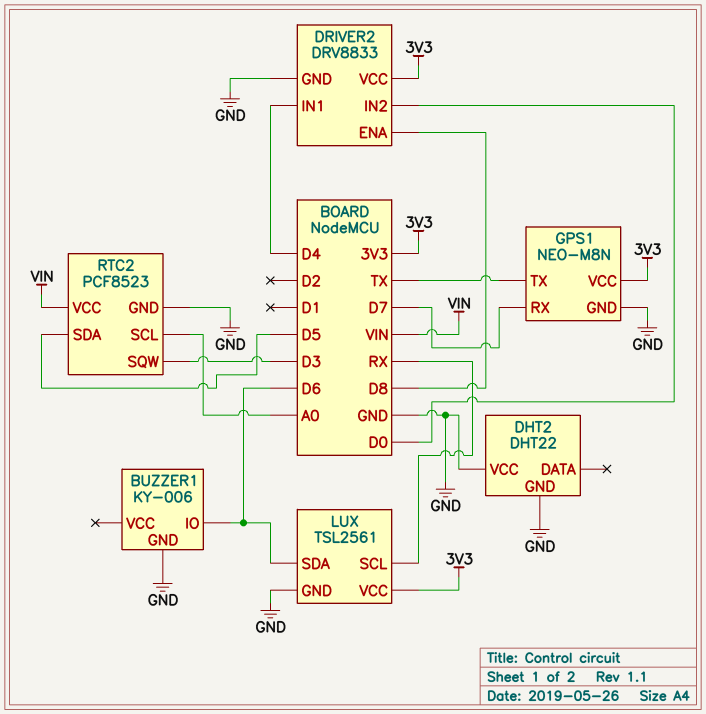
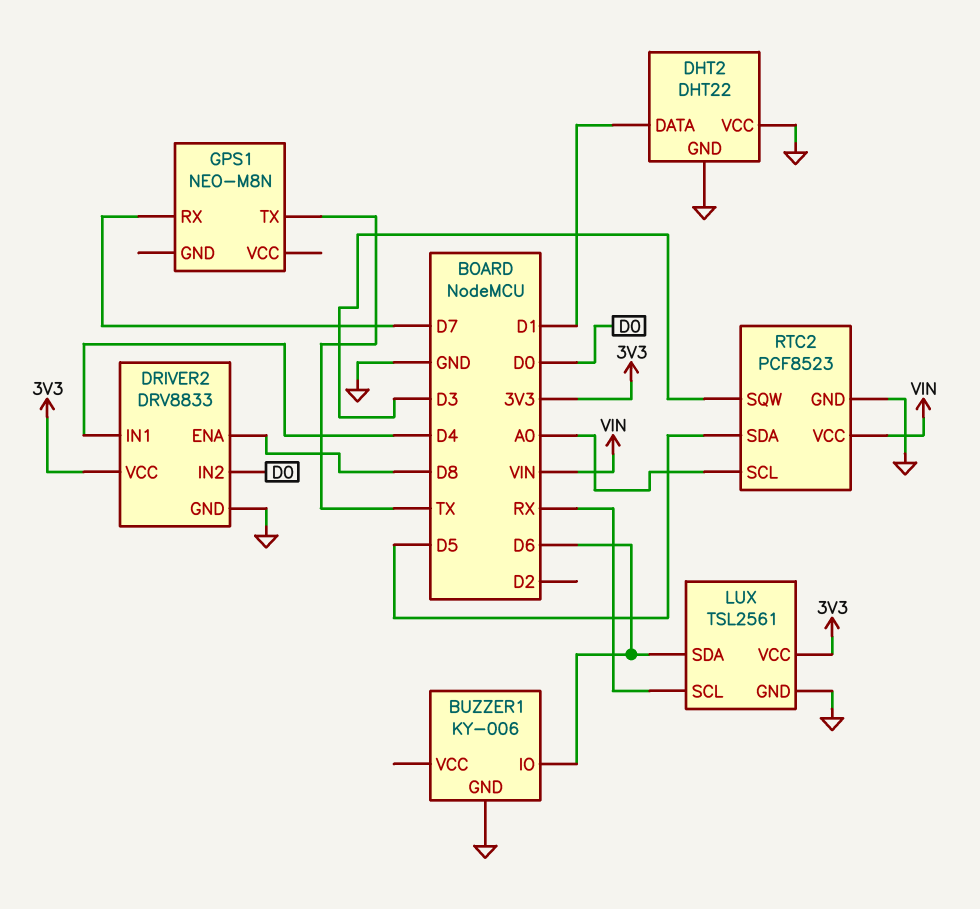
DHT2 pin DATA: none -> D1
GPS1 pin GND: GND -> none
GPS1 pin VCC: 3V3 -> none

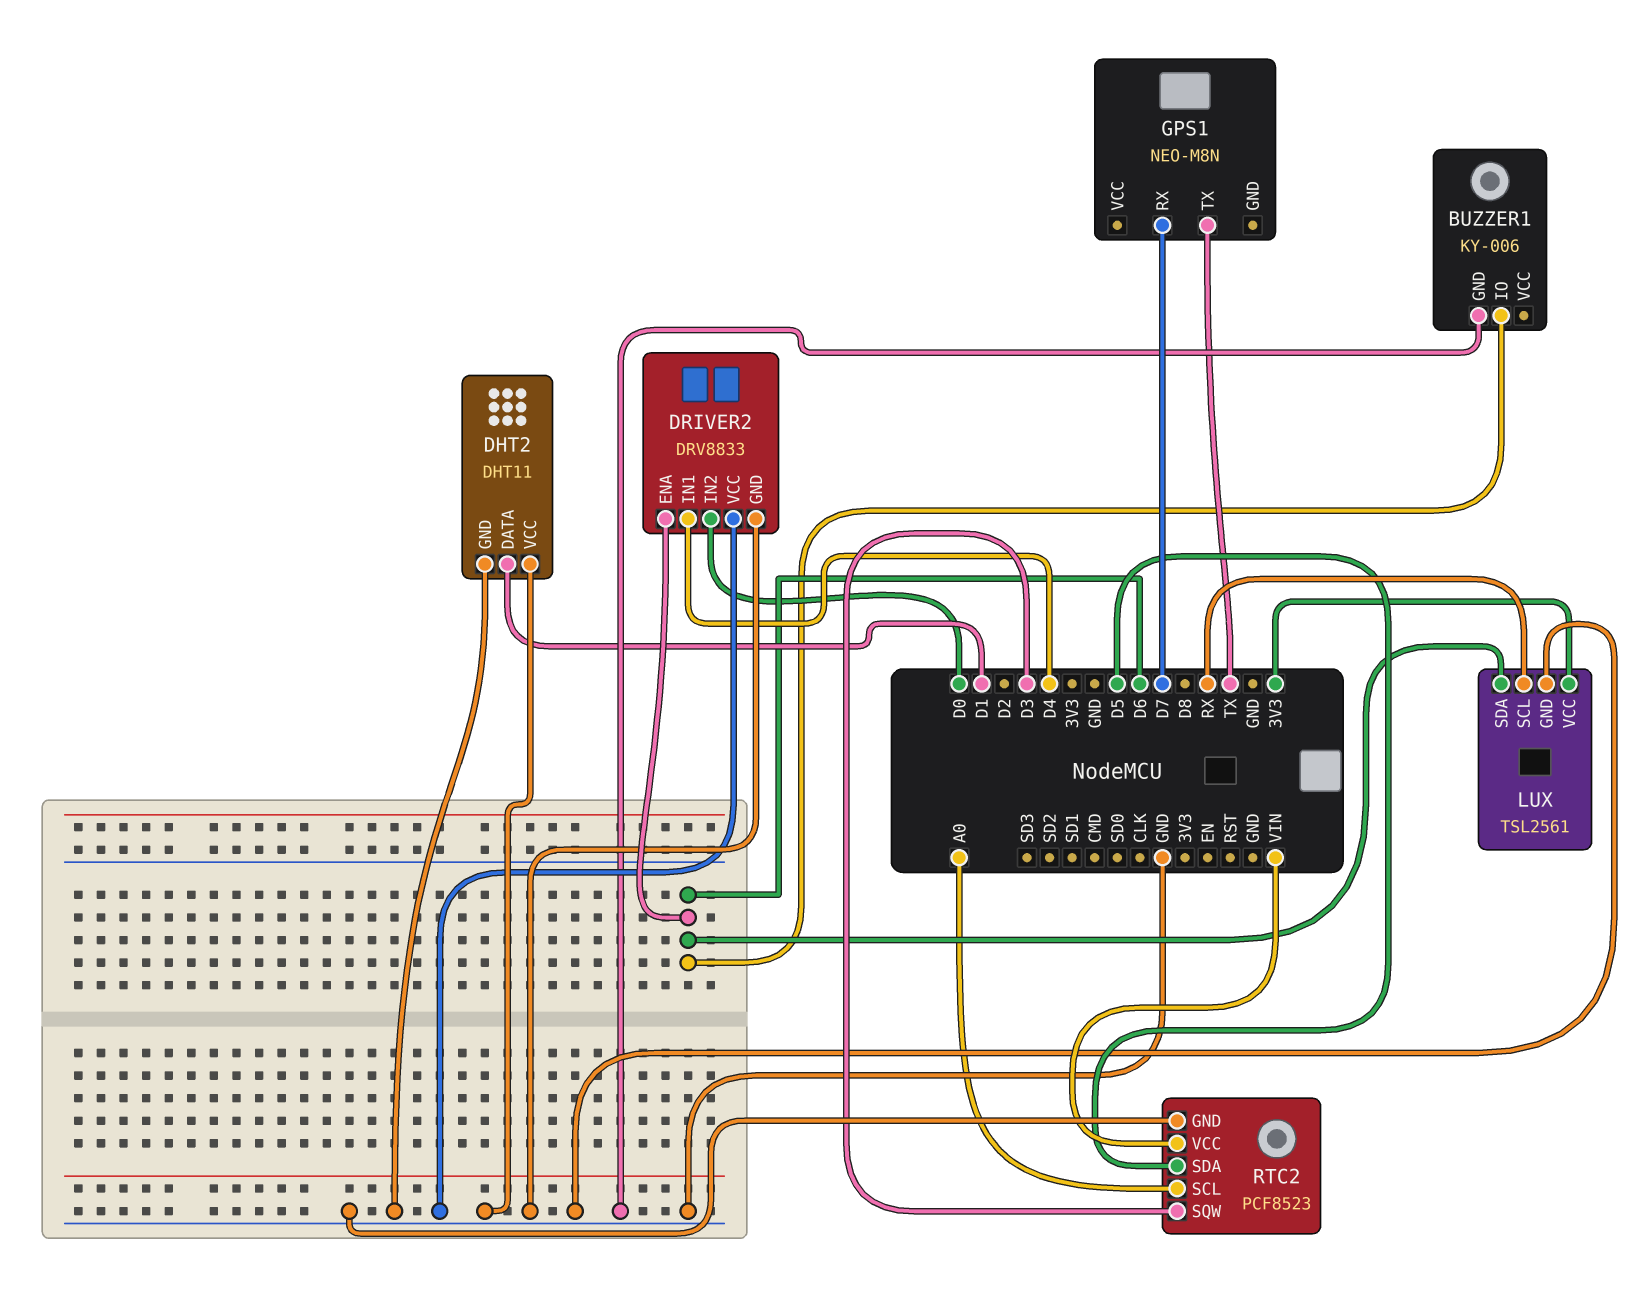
DHT2: DHT22 -> DHT11
DRIVER2 pin ENA: D8 -> D6
DRIVER2 pin VCC: 3V3 -> GND

